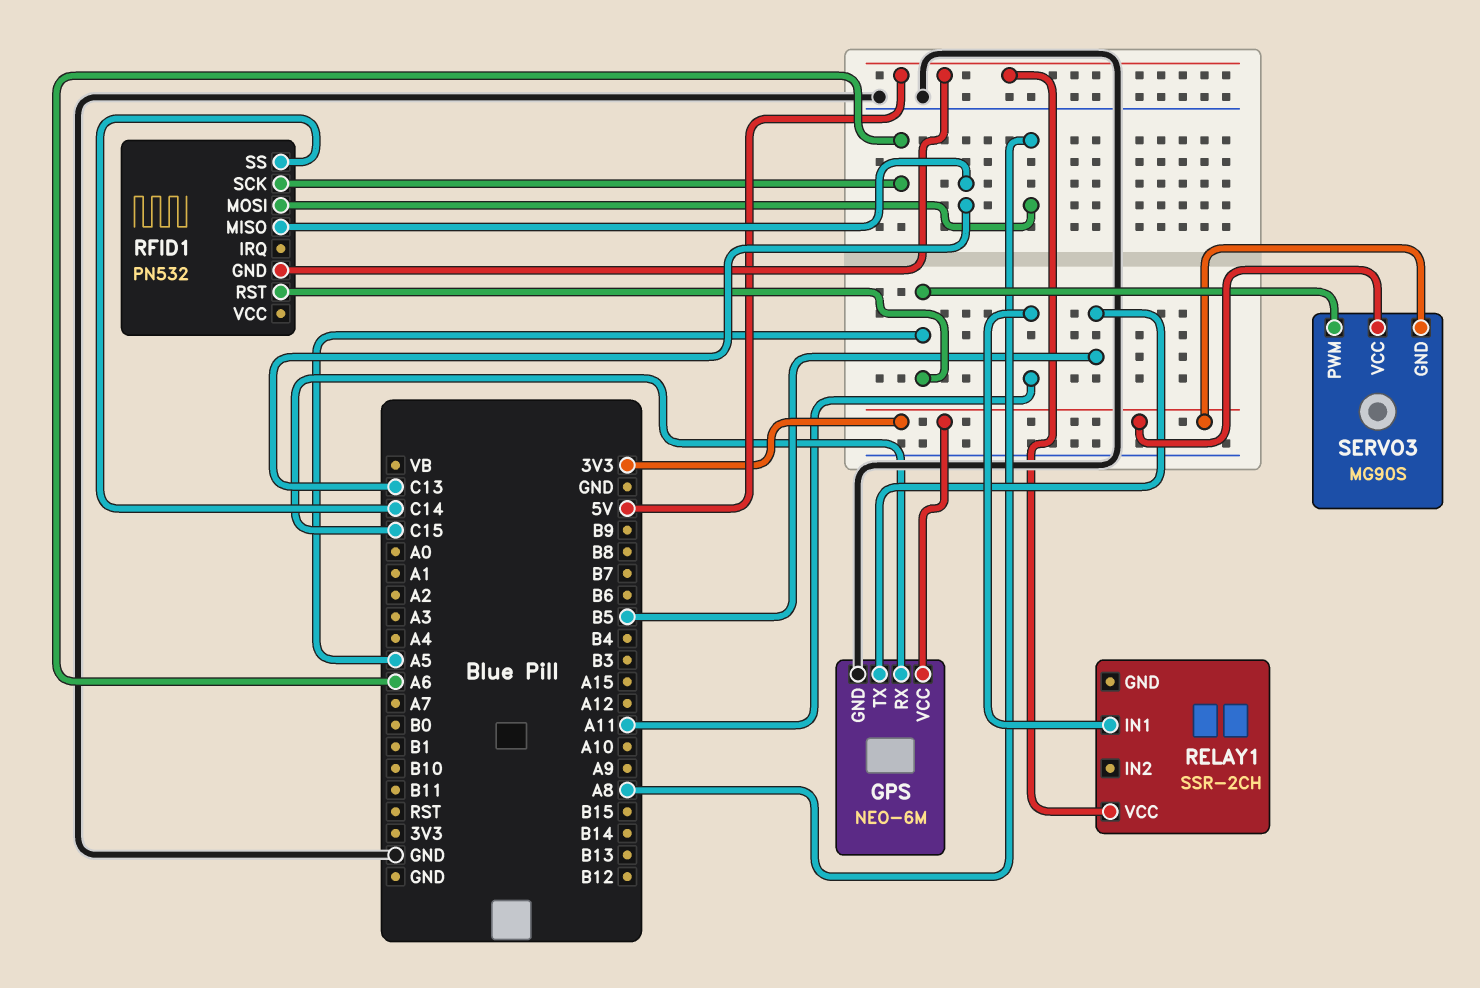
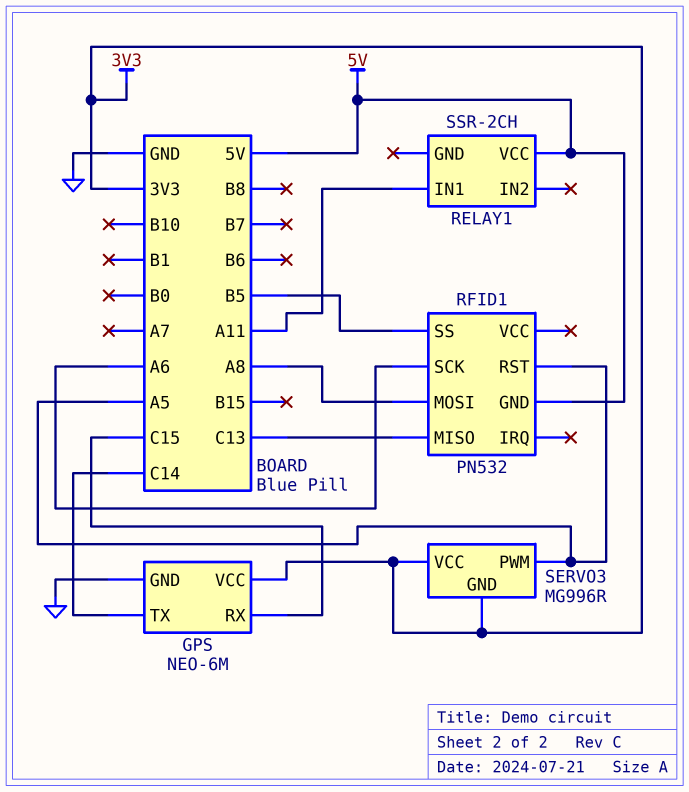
GPS pin TX: B5 -> C14
RFID1 pin SS: C14 -> B5
SERVO3: MG90S -> MG996R

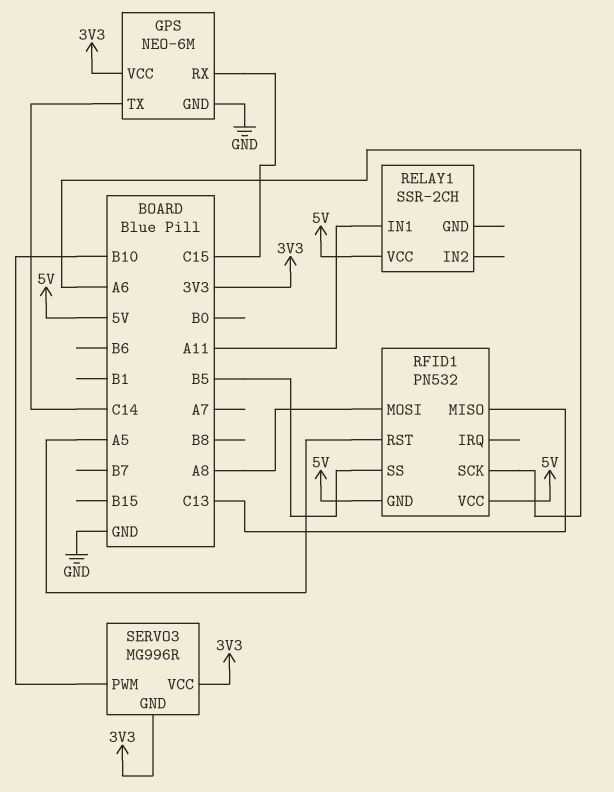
RFID1 pin VCC: none -> 5V
SERVO3 pin PWM: A5 -> B10

